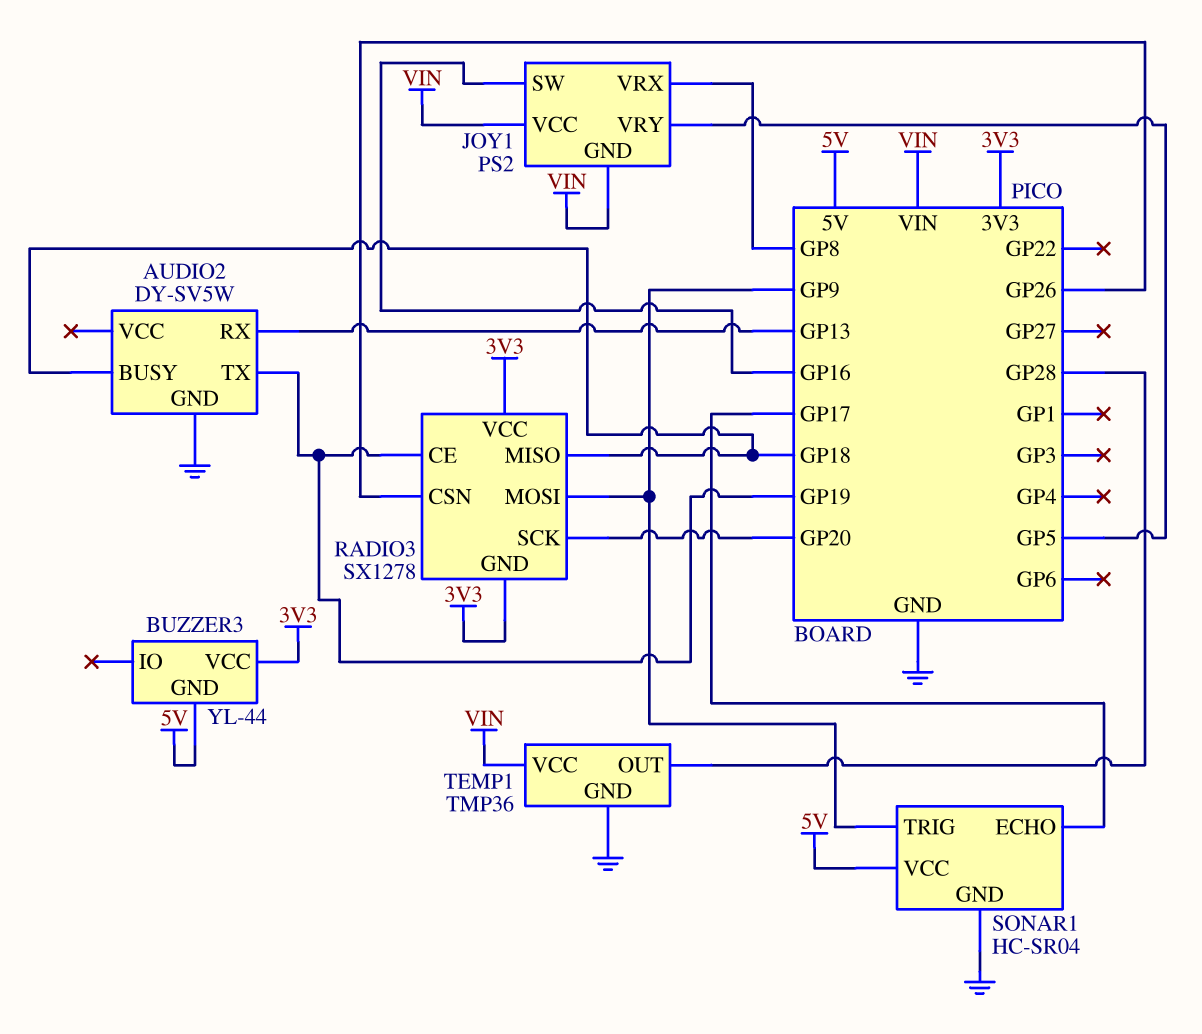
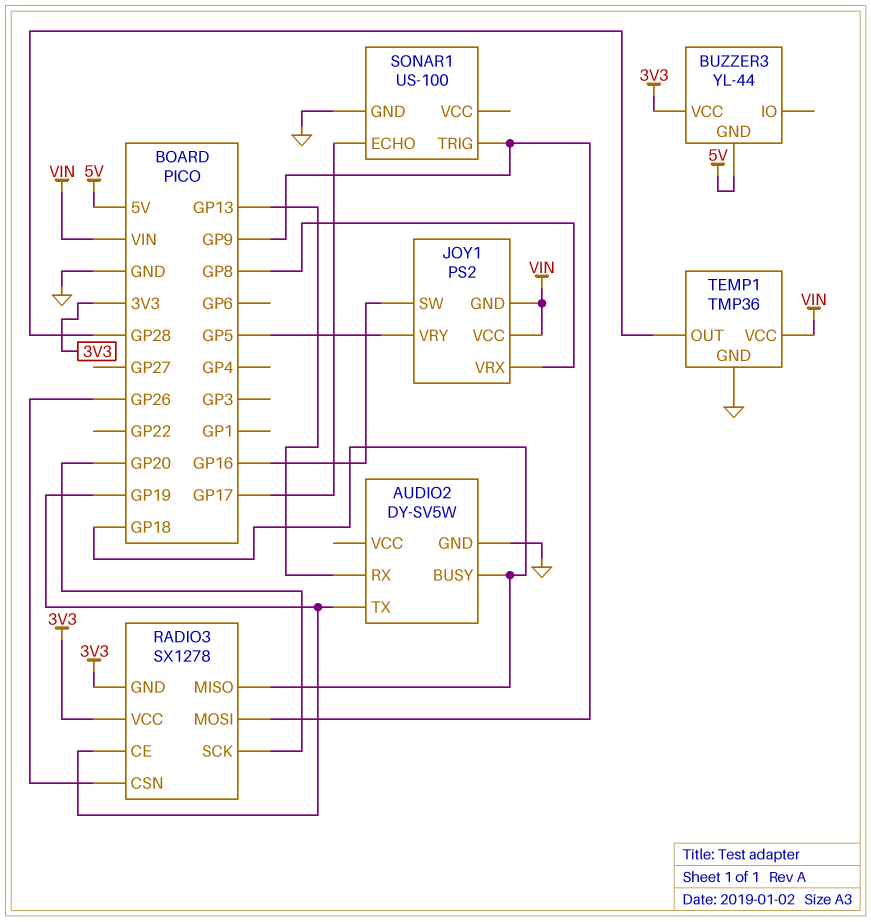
SONAR1: HC-SR04 -> US-100
SONAR1 pin VCC: 5V -> none

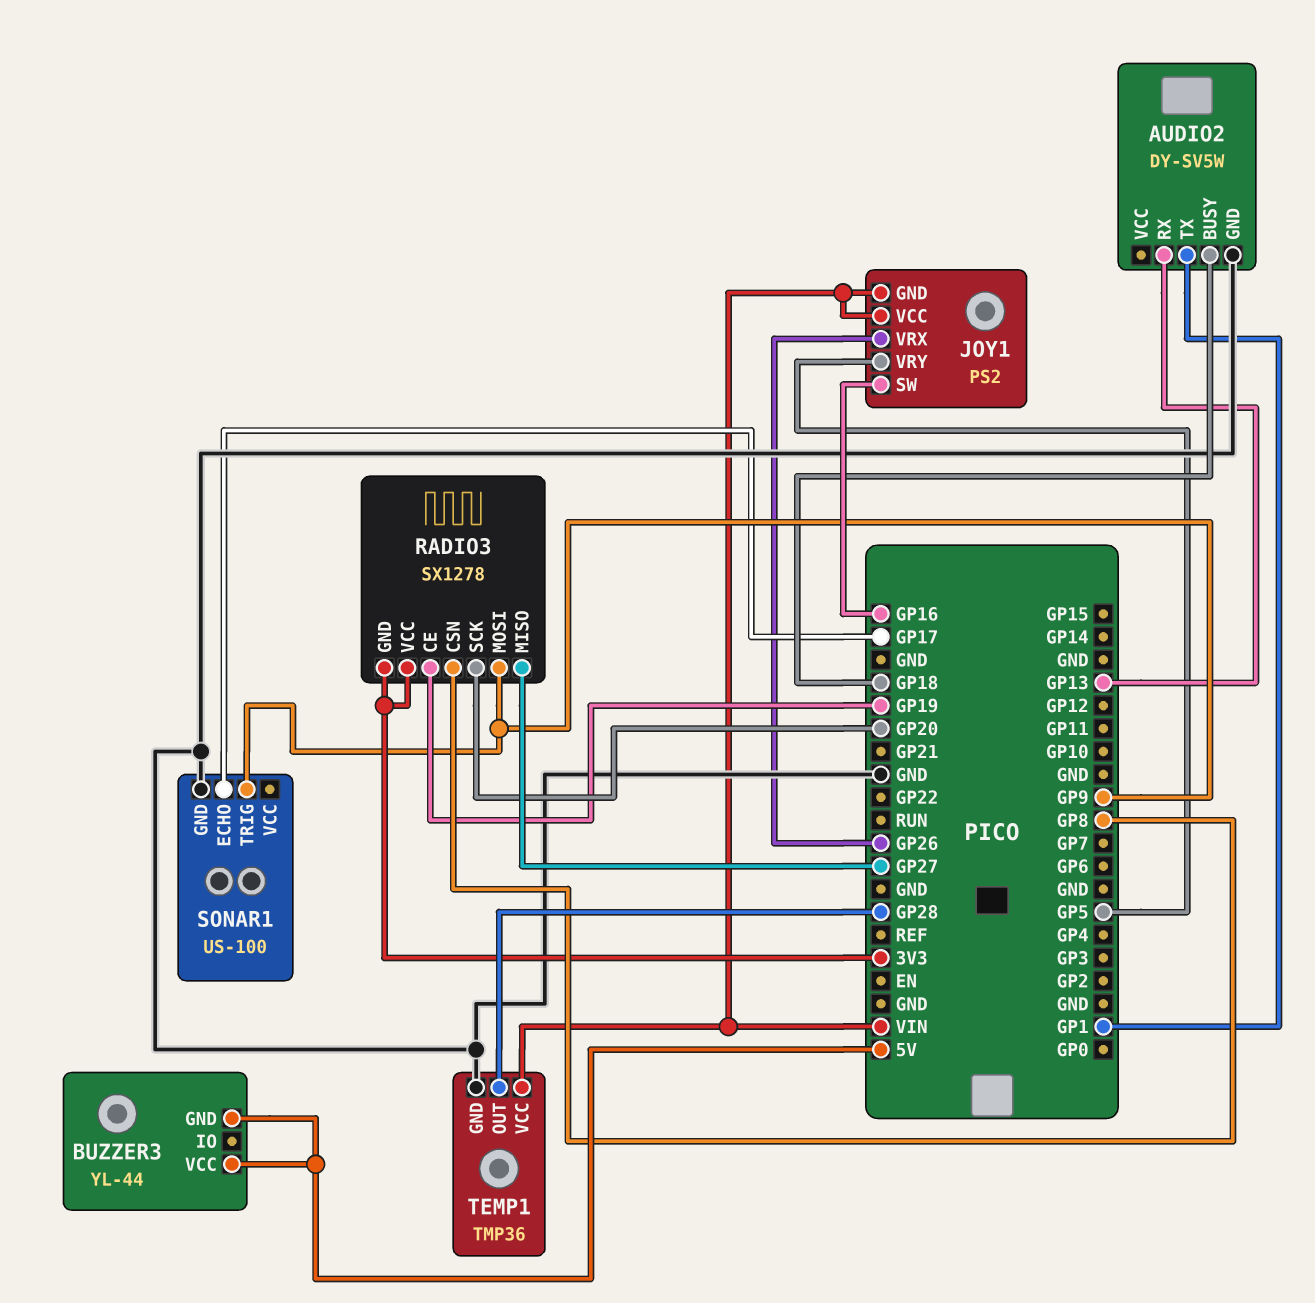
AUDIO2 pin TX: GP19 -> GP1
BUZZER3 pin VCC: 3V3 -> 5V
JOY1 pin VRX: GP8 -> GP26
RADIO3 pin CSN: GP26 -> GP8
RADIO3 pin MISO: GP18 -> GP27

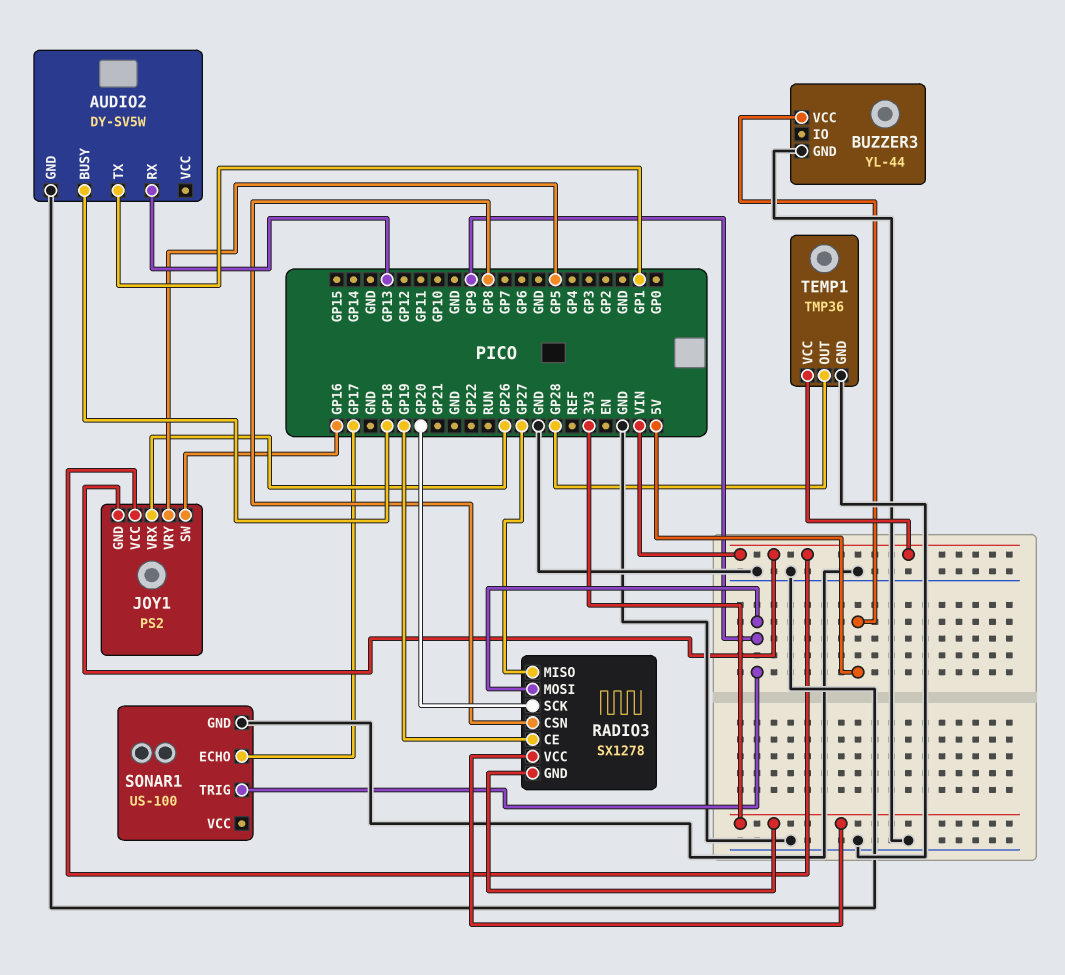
BUZZER3 pin GND: 5V -> GND

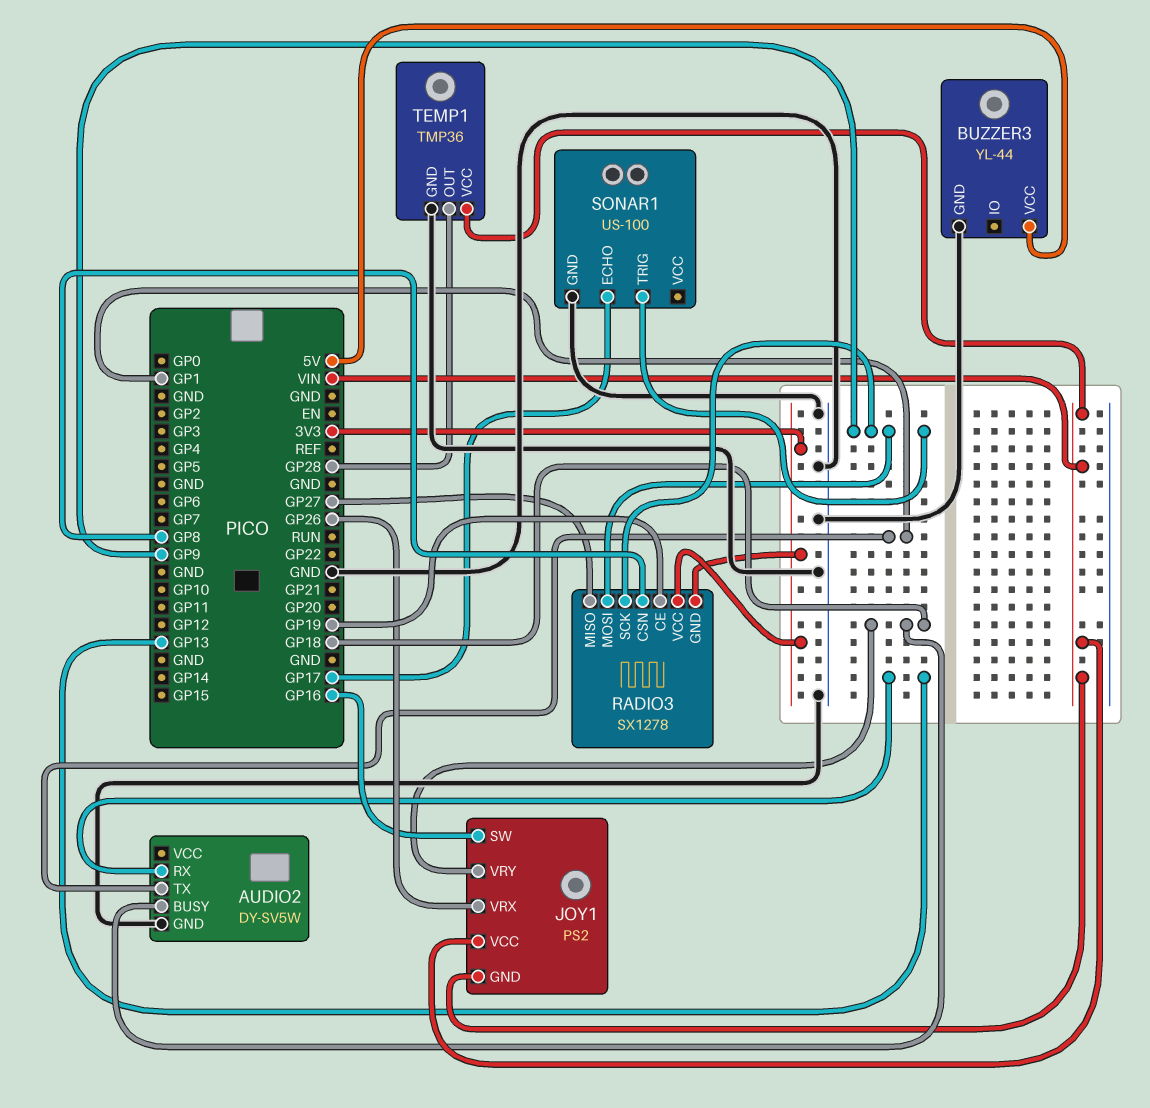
JOY1 pin VRY: GP5 -> GP18
RADIO3 pin SCK: GP20 -> GP9

